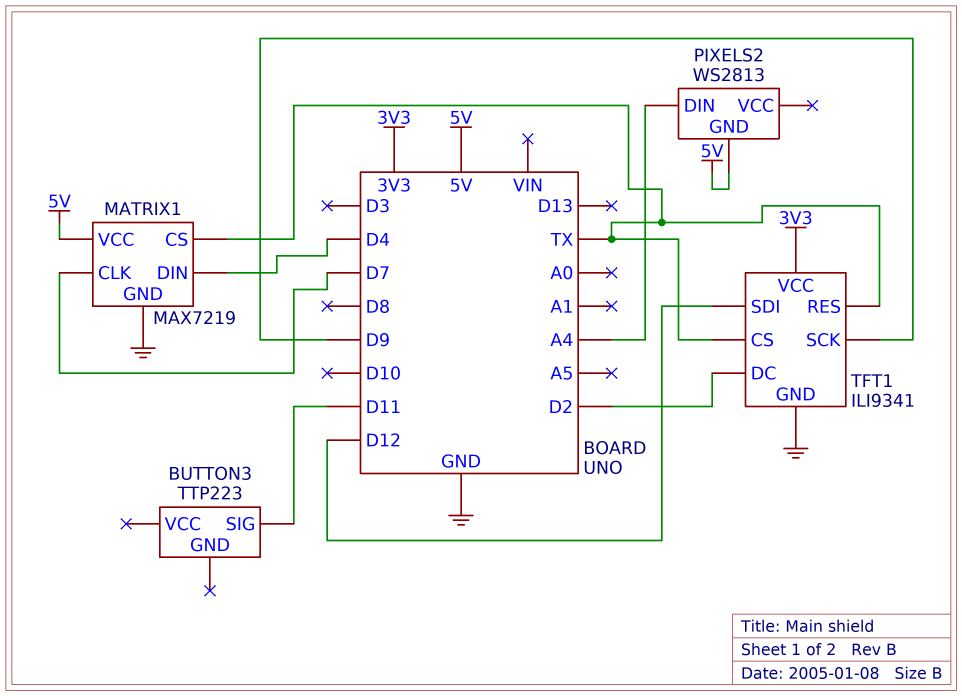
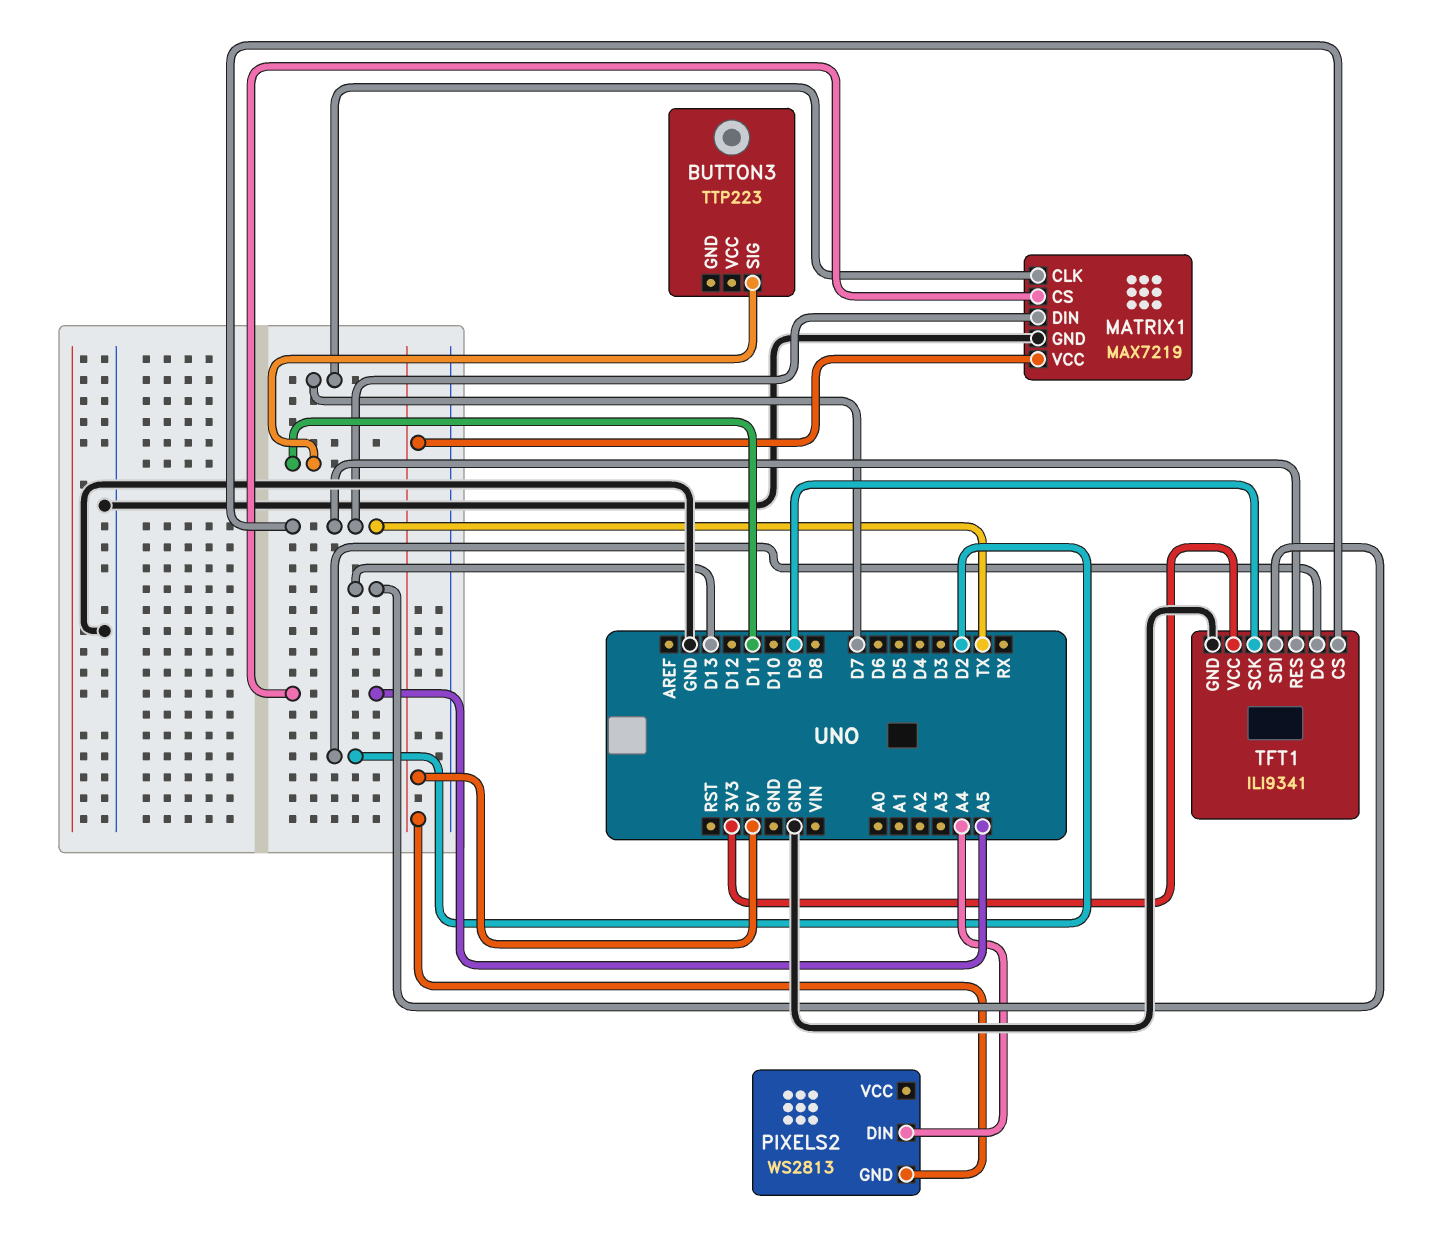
MATRIX1 pin CS: TX -> A5
MATRIX1 pin DIN: D4 -> TX
TFT1 pin SDI: D12 -> D13

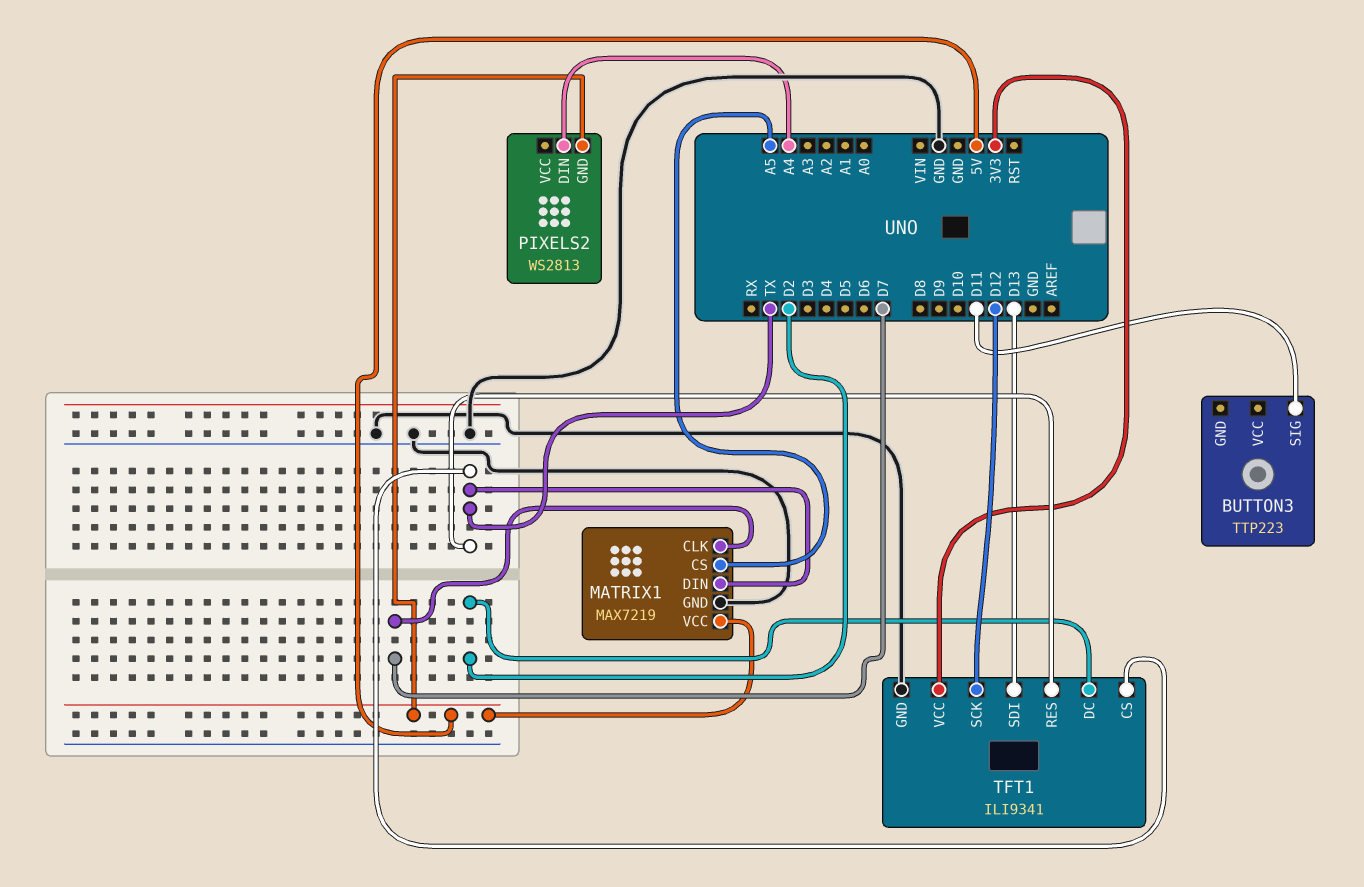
TFT1 pin SCK: D9 -> D12

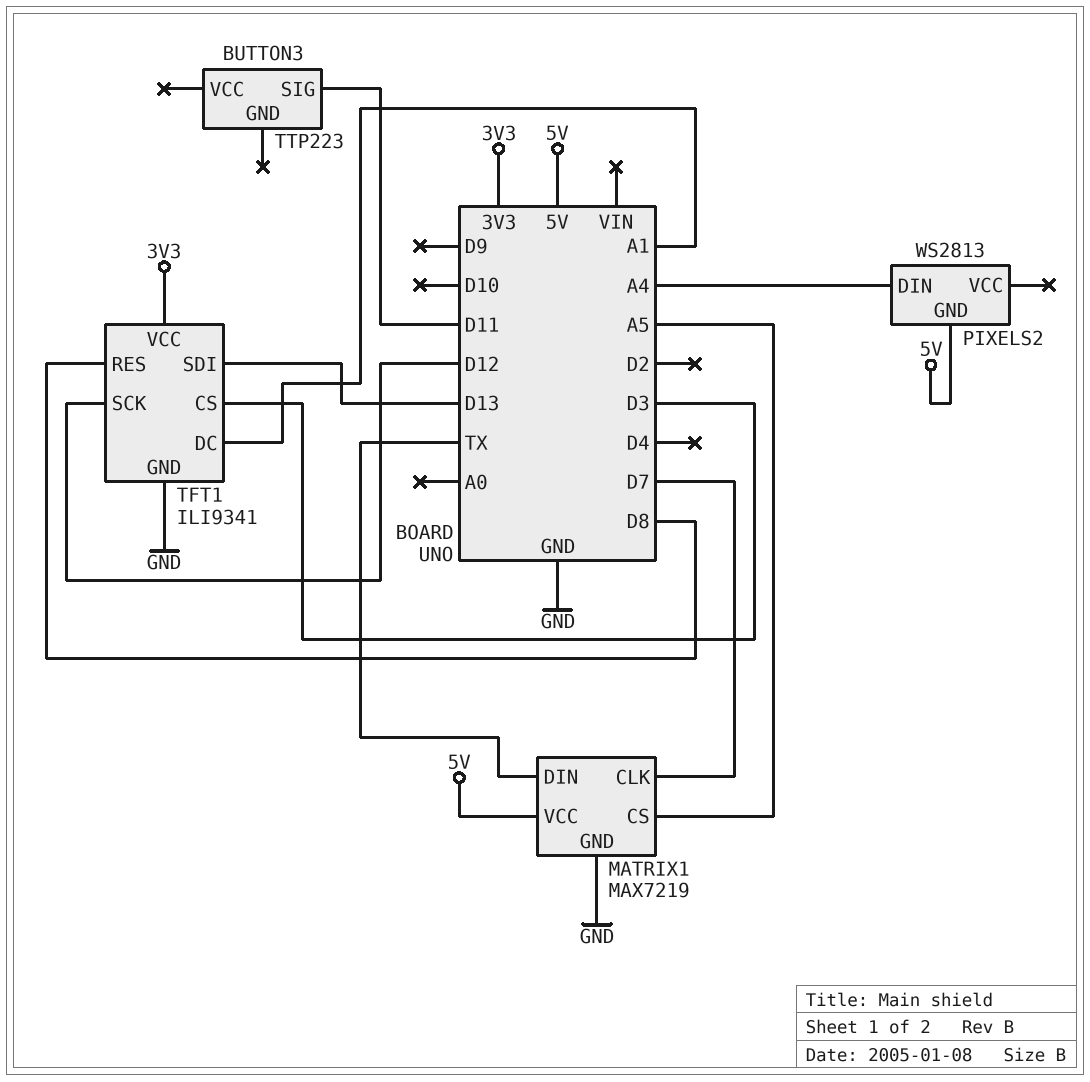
TFT1 pin CS: TX -> D3
TFT1 pin DC: D2 -> A1
TFT1 pin RES: TX -> D8

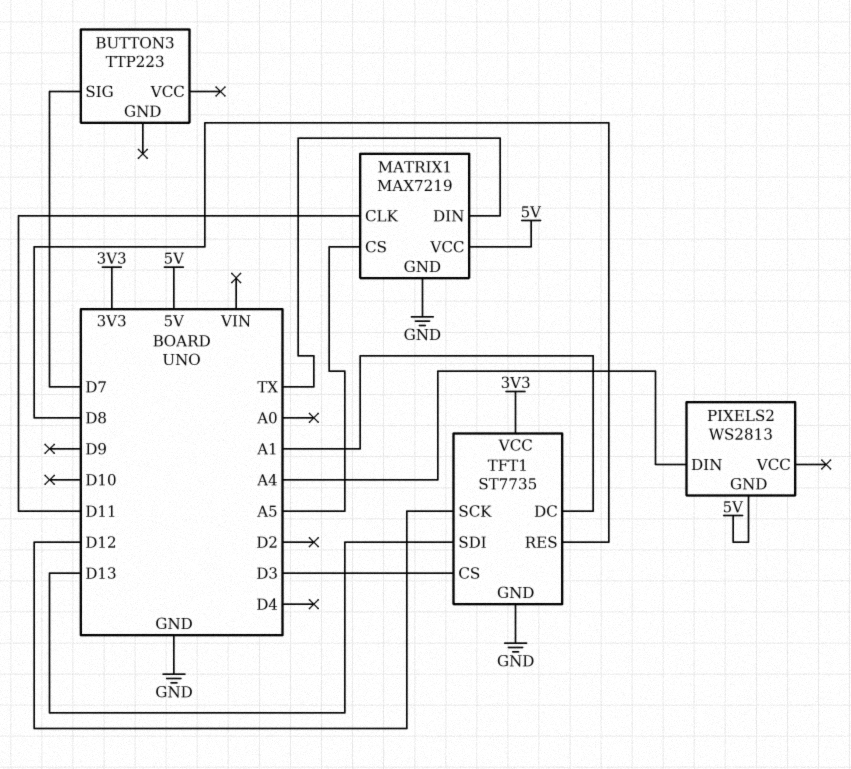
BUTTON3 pin SIG: D11 -> D7
MATRIX1 pin CLK: D7 -> D11
TFT1: ILI9341 -> ST7735

